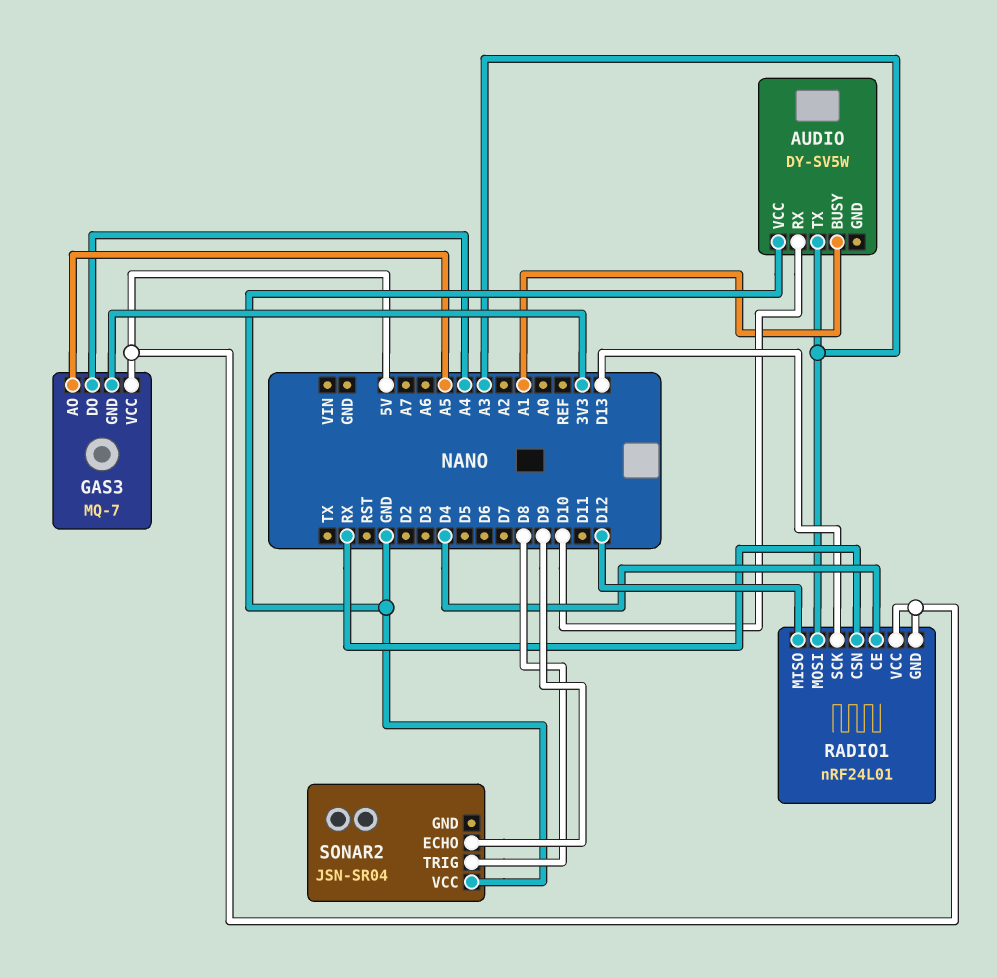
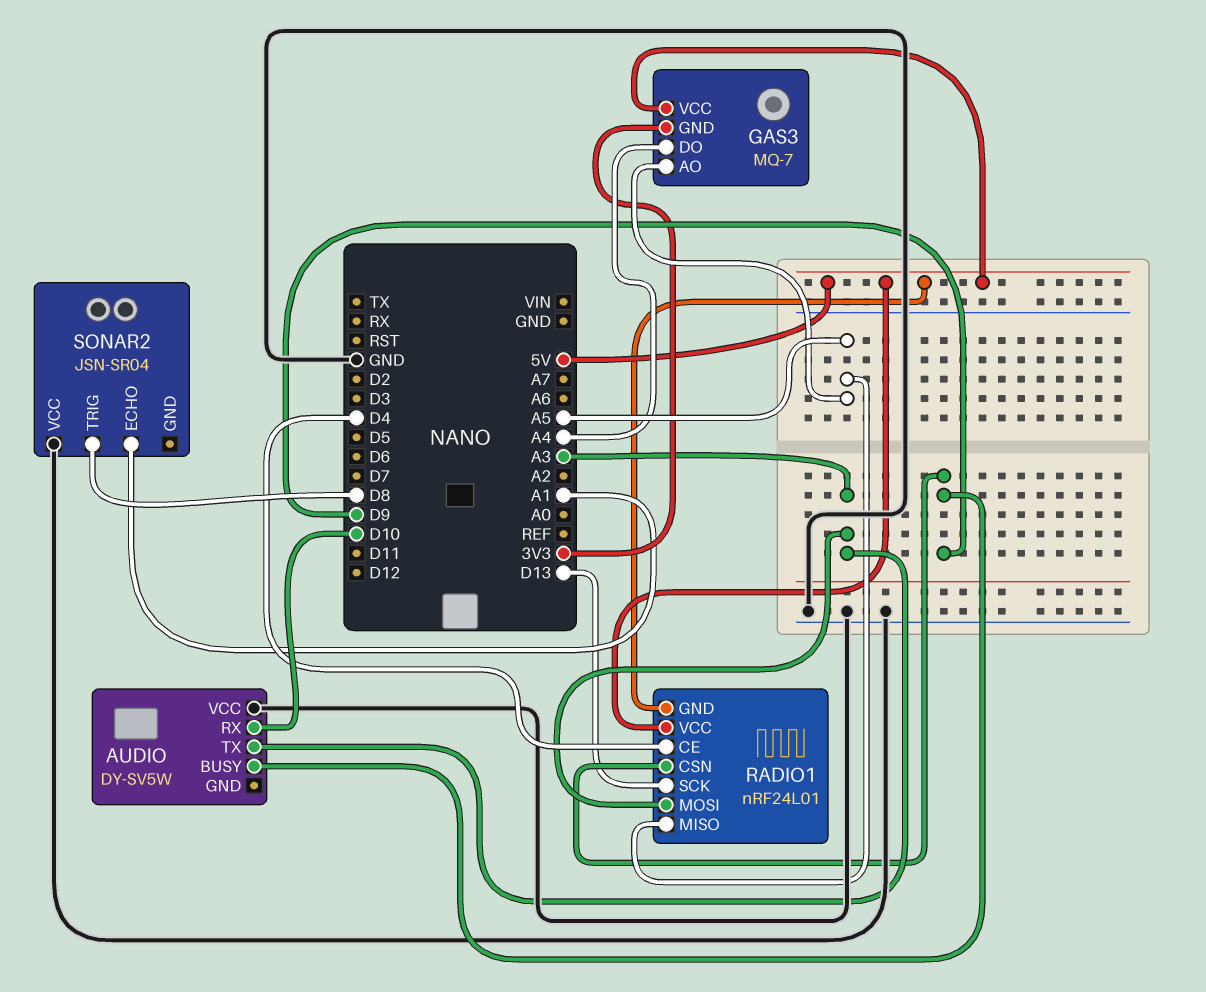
AUDIO pin BUSY: A1 -> D9
RADIO1 pin CSN: RX -> D9
RADIO1 pin MISO: D12 -> A5
SONAR2 pin ECHO: D9 -> A1

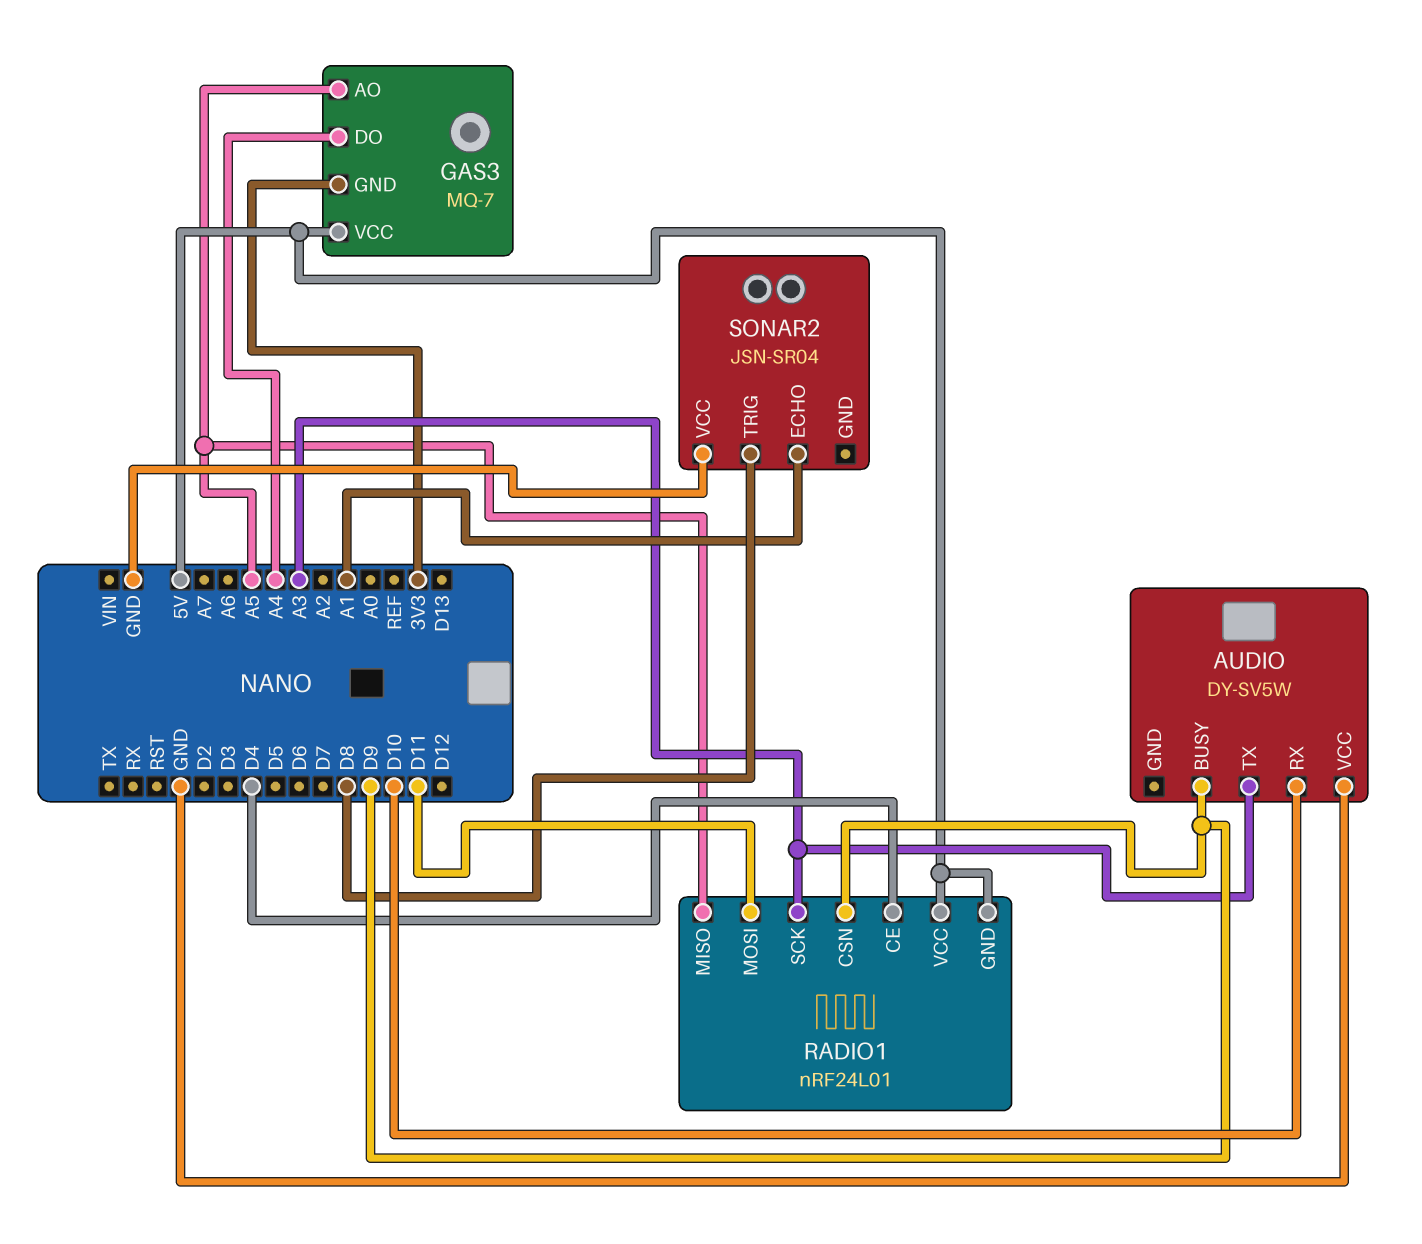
RADIO1 pin MOSI: A3 -> D11
RADIO1 pin SCK: D13 -> A3

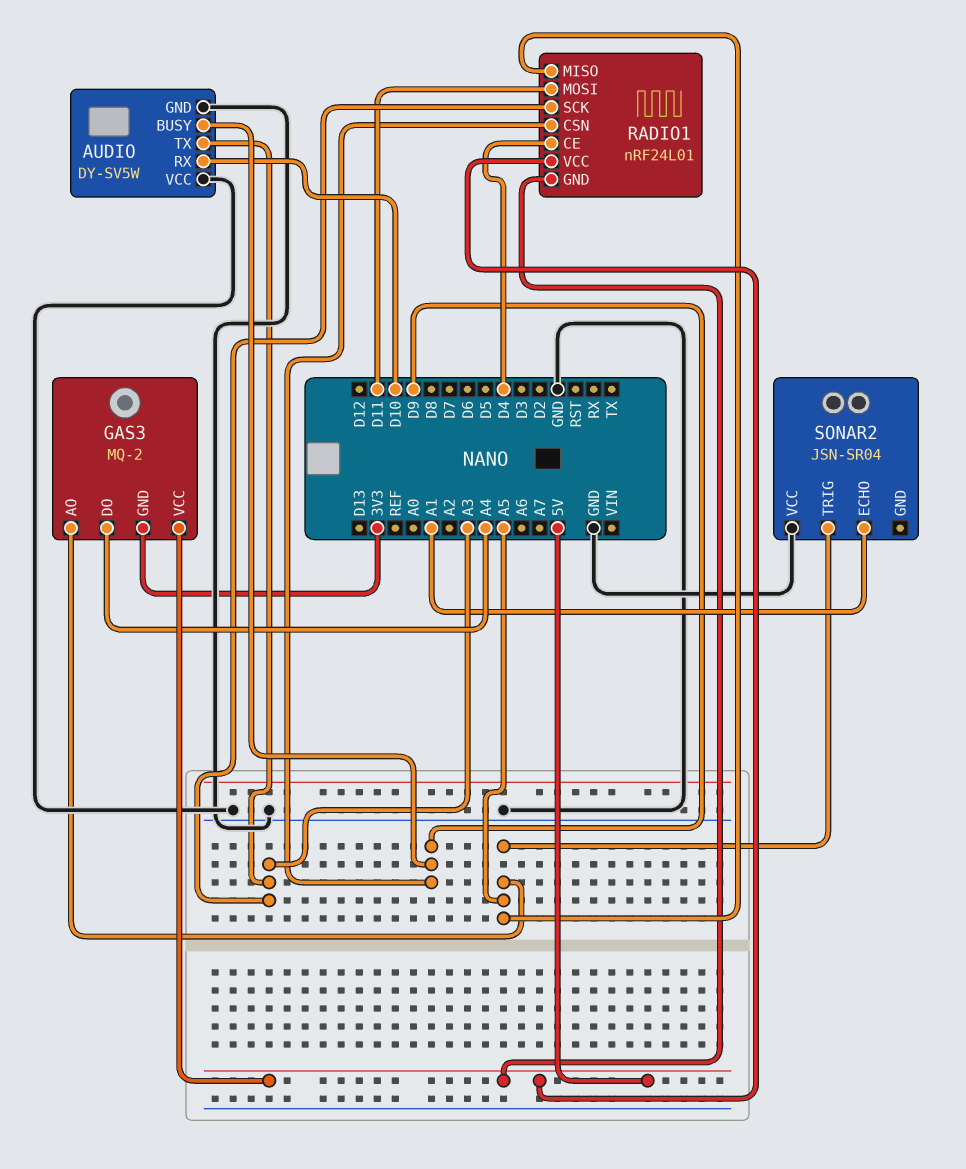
AUDIO pin GND: none -> GND
GAS3: MQ-7 -> MQ-2
SONAR2 pin TRIG: D8 -> A5

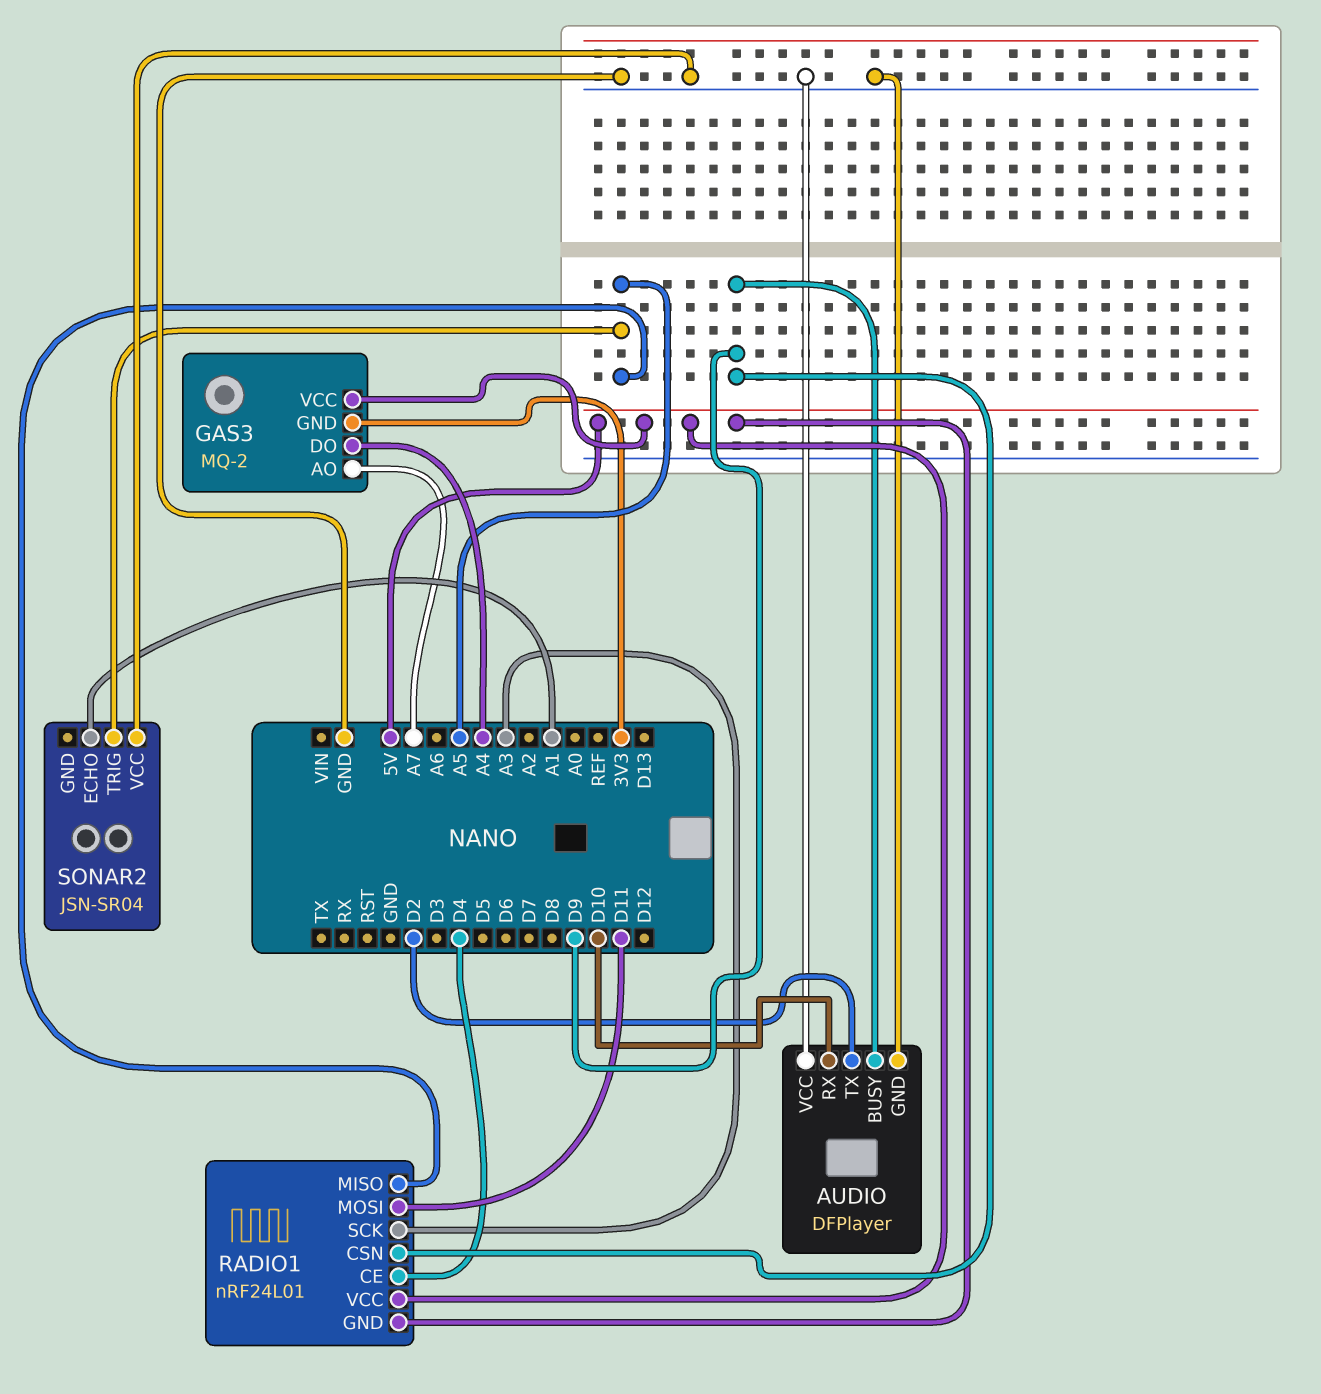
AUDIO: DY-SV5W -> DFPlayer
AUDIO pin TX: A3 -> D2
GAS3 pin AO: A5 -> A7

